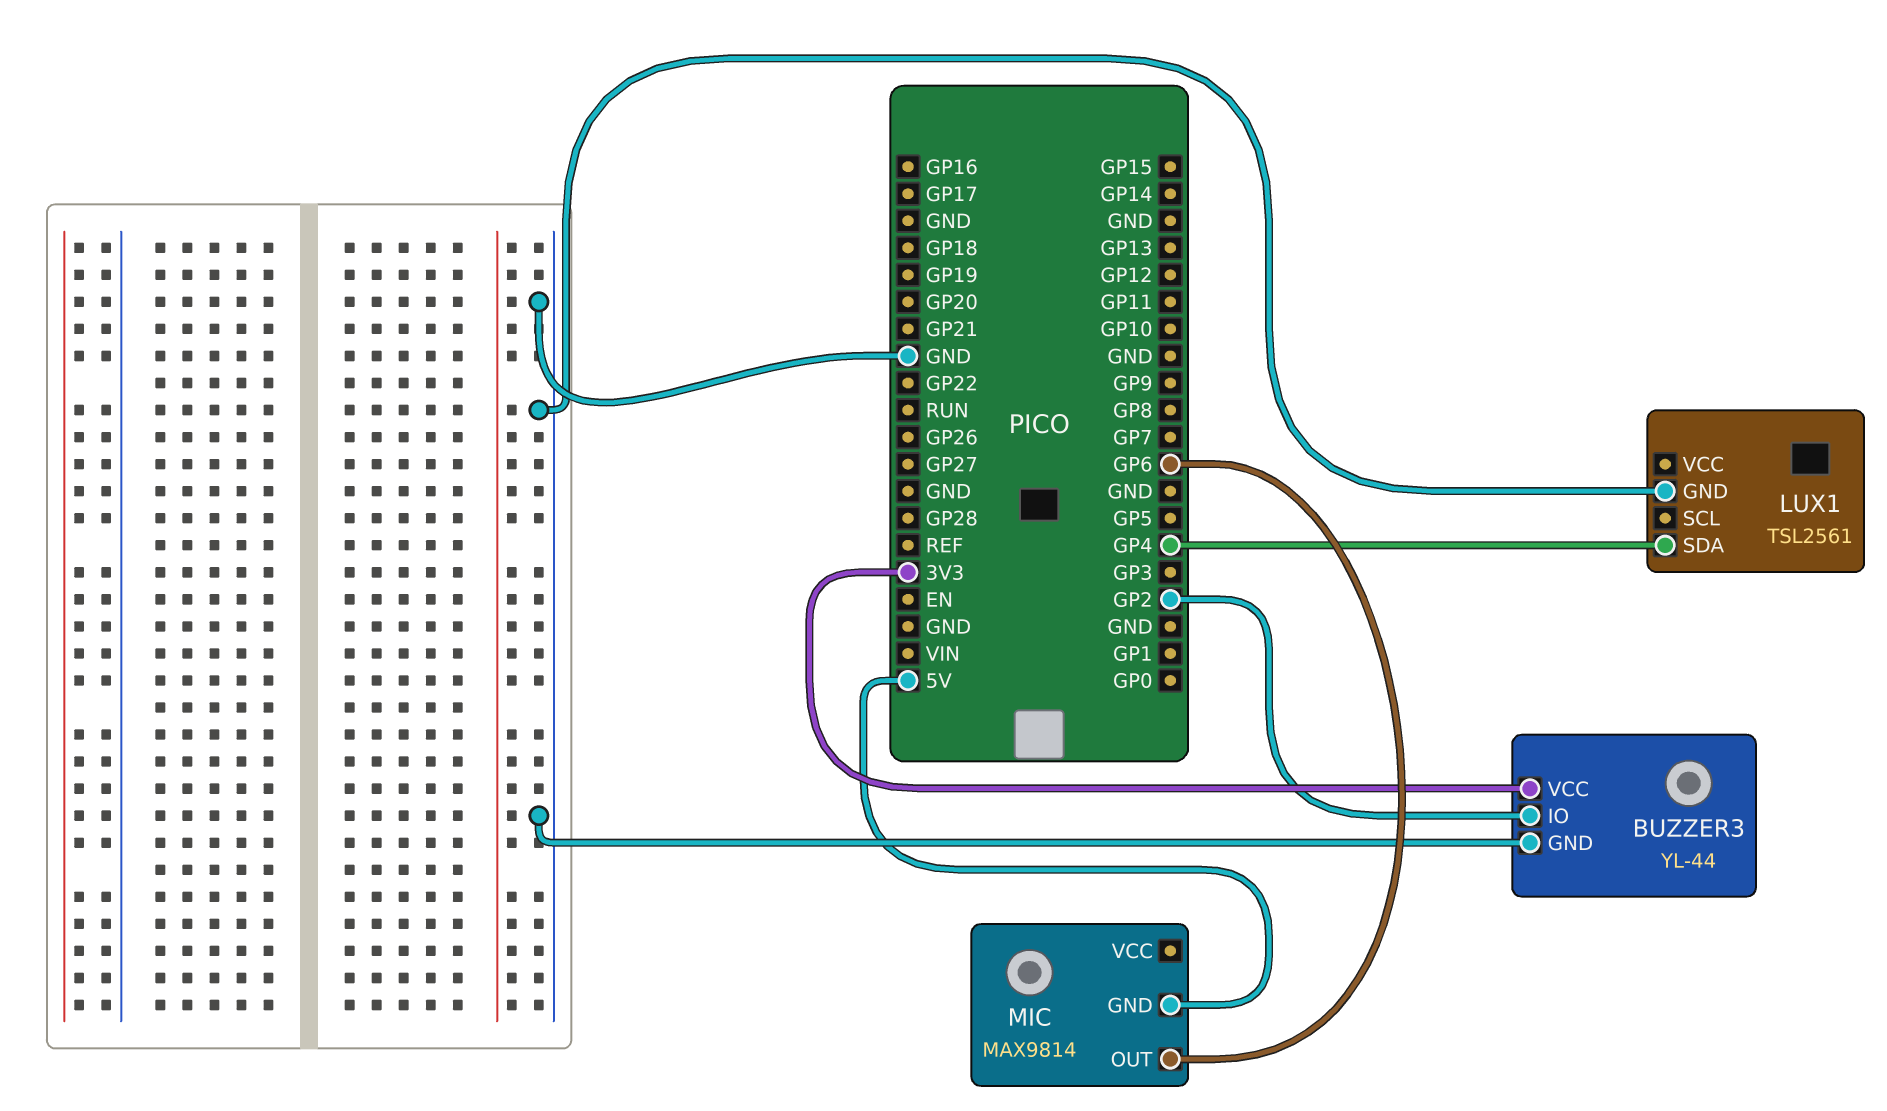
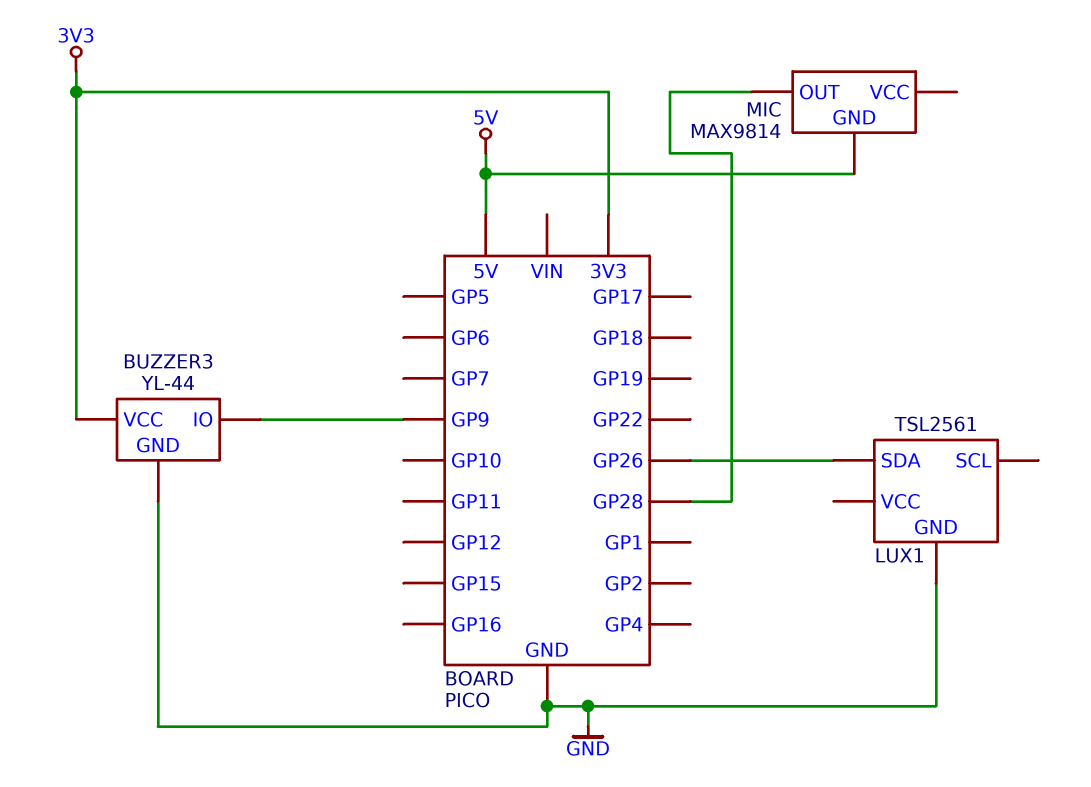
BUZZER3 pin IO: GP2 -> GP9
LUX1 pin SDA: GP4 -> GP26
MIC pin OUT: GP6 -> GP28

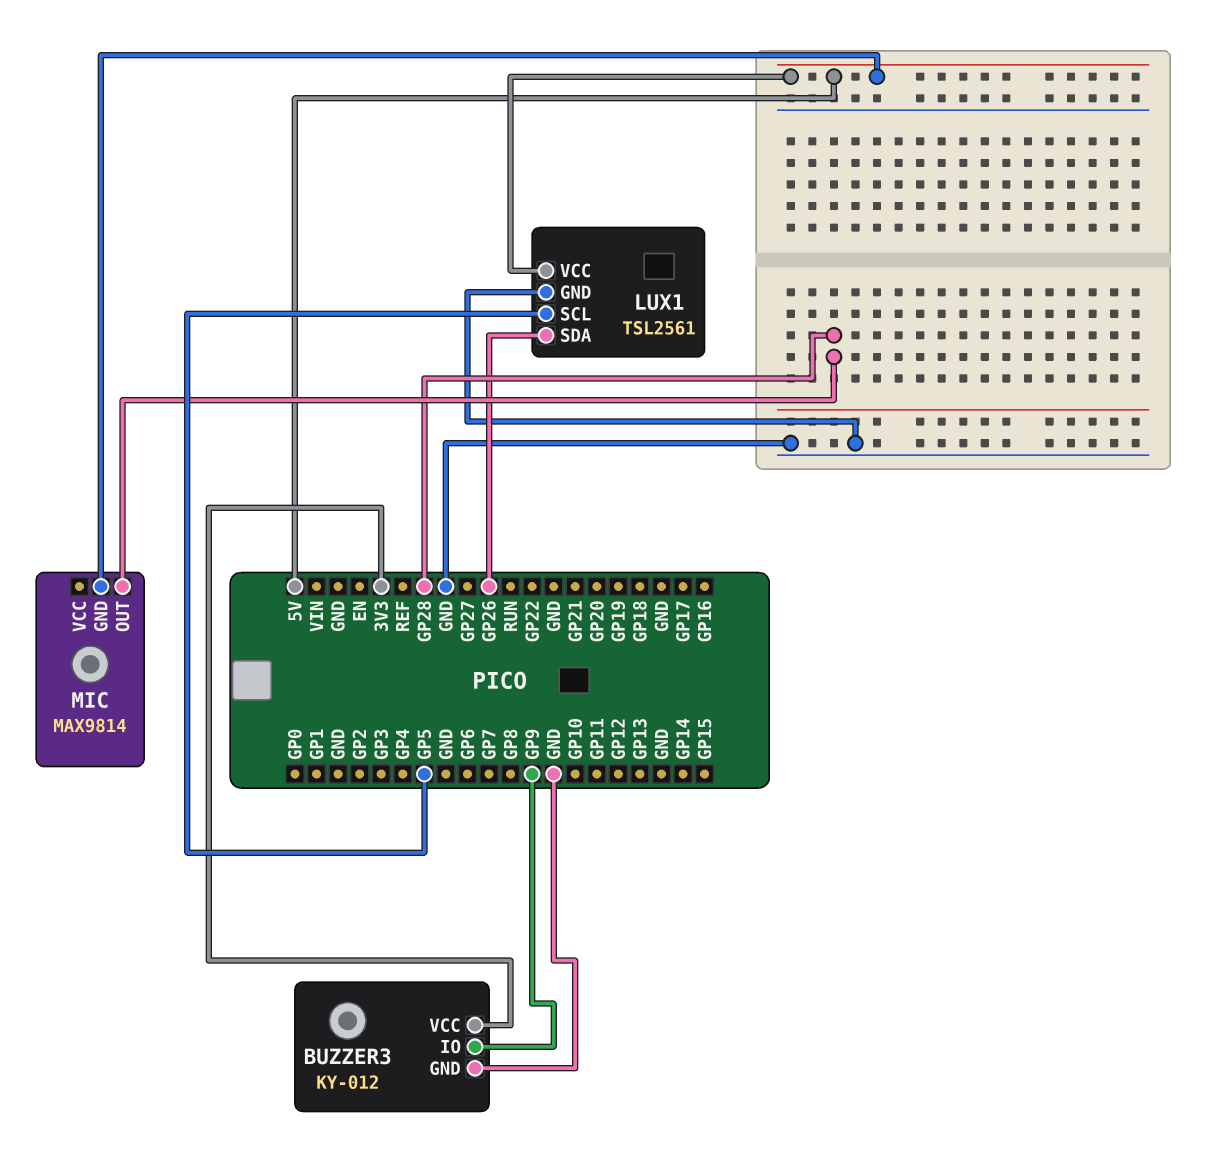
BUZZER3: YL-44 -> KY-012
LUX1 pin SCL: none -> GP5
LUX1 pin VCC: none -> 5V

